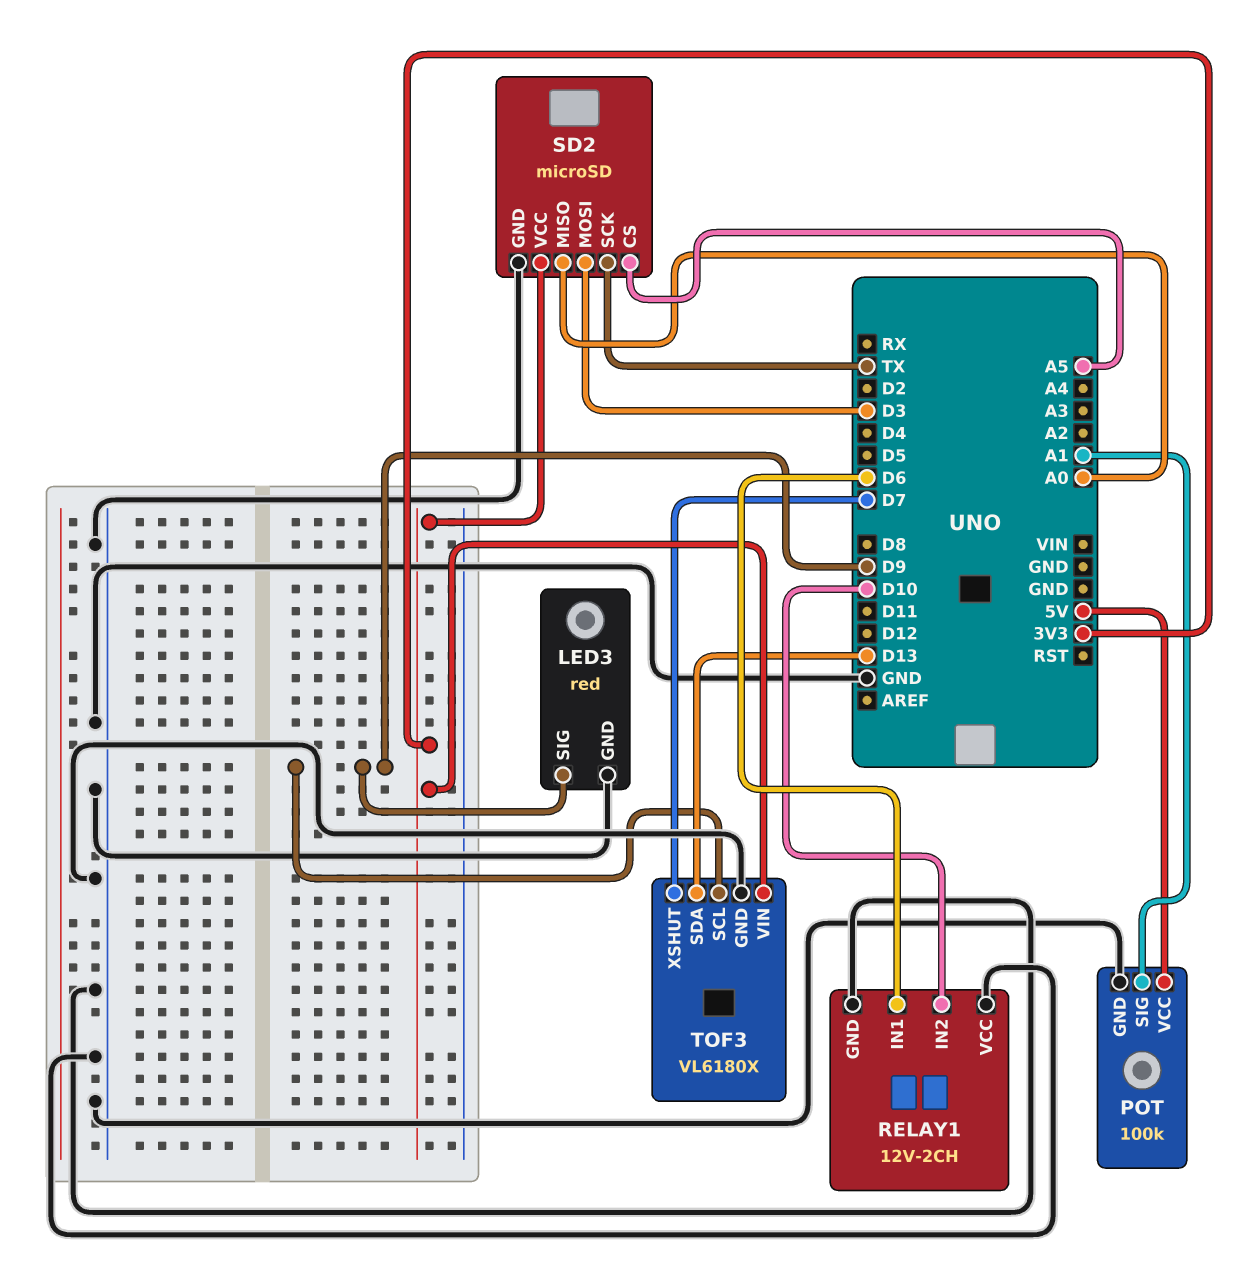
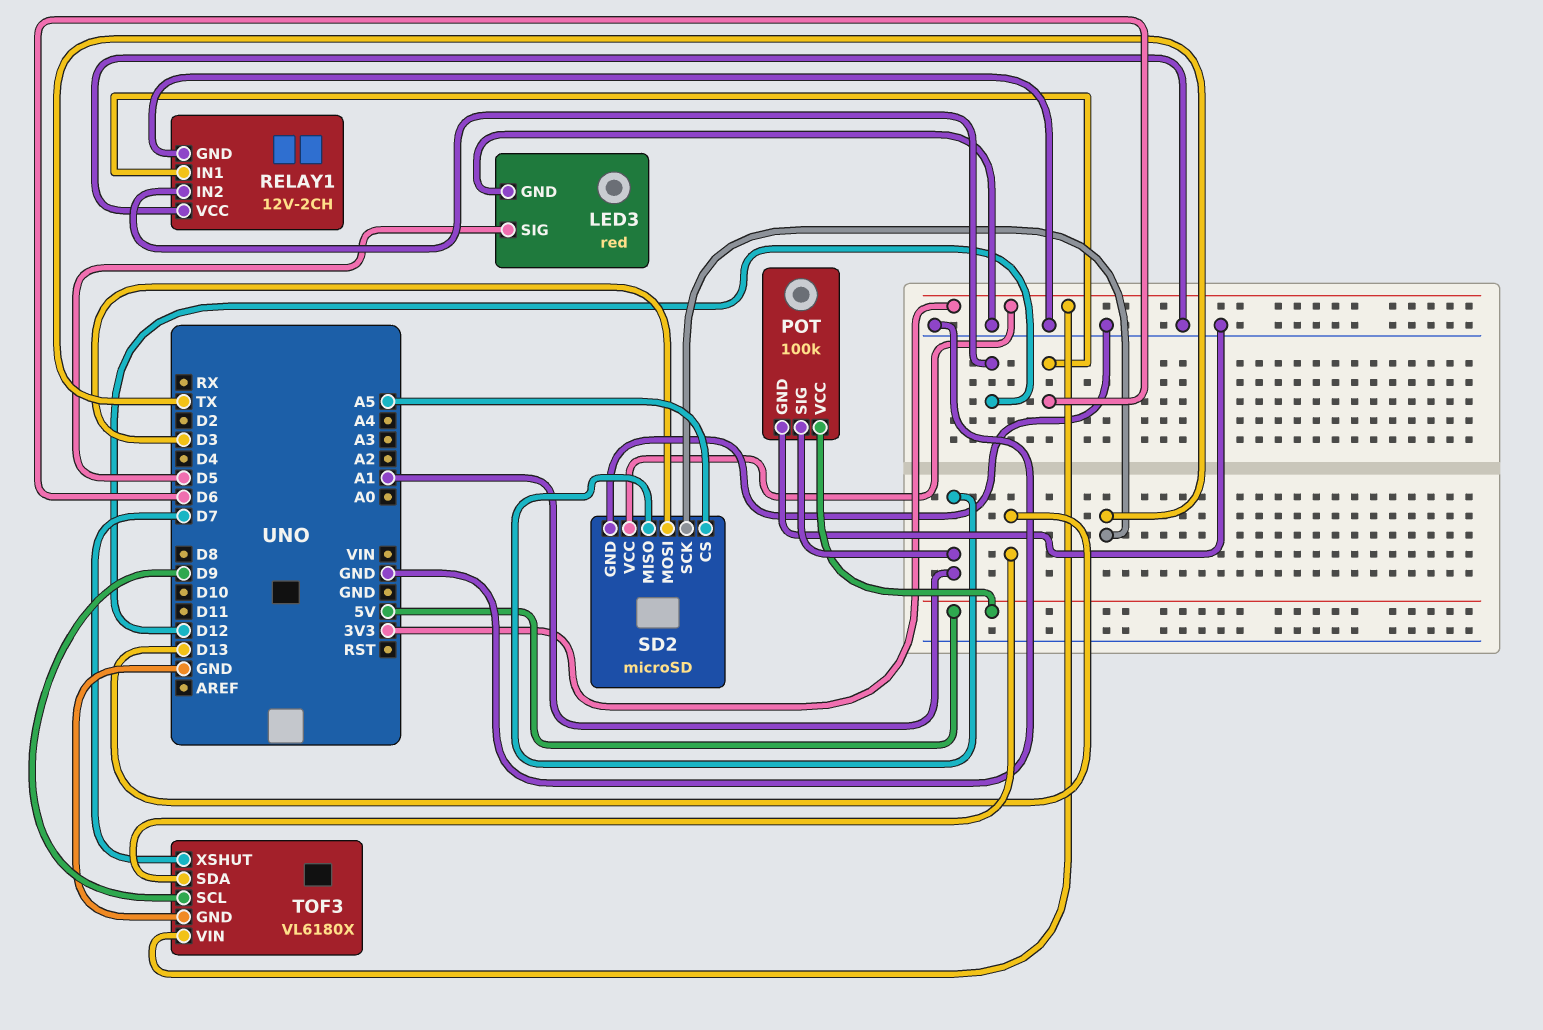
LED3 pin SIG: D9 -> D5
RELAY1 pin IN2: D10 -> D12
SD2 pin MISO: A0 -> A1

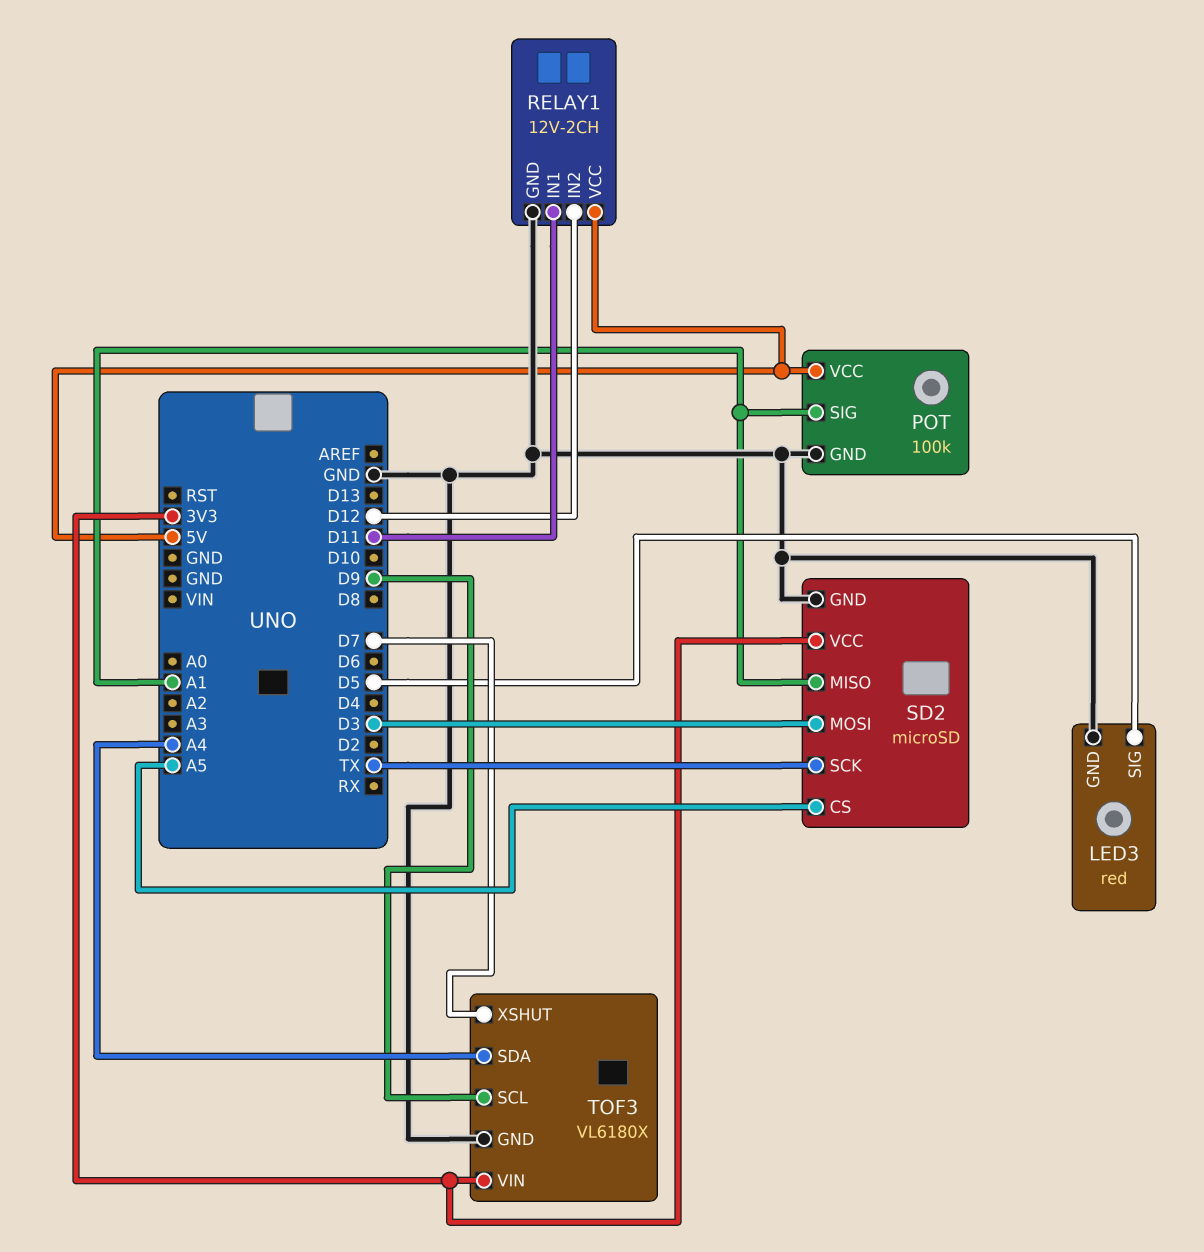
RELAY1 pin IN1: D6 -> D11
RELAY1 pin VCC: GND -> 5V
TOF3 pin SDA: D13 -> A4

